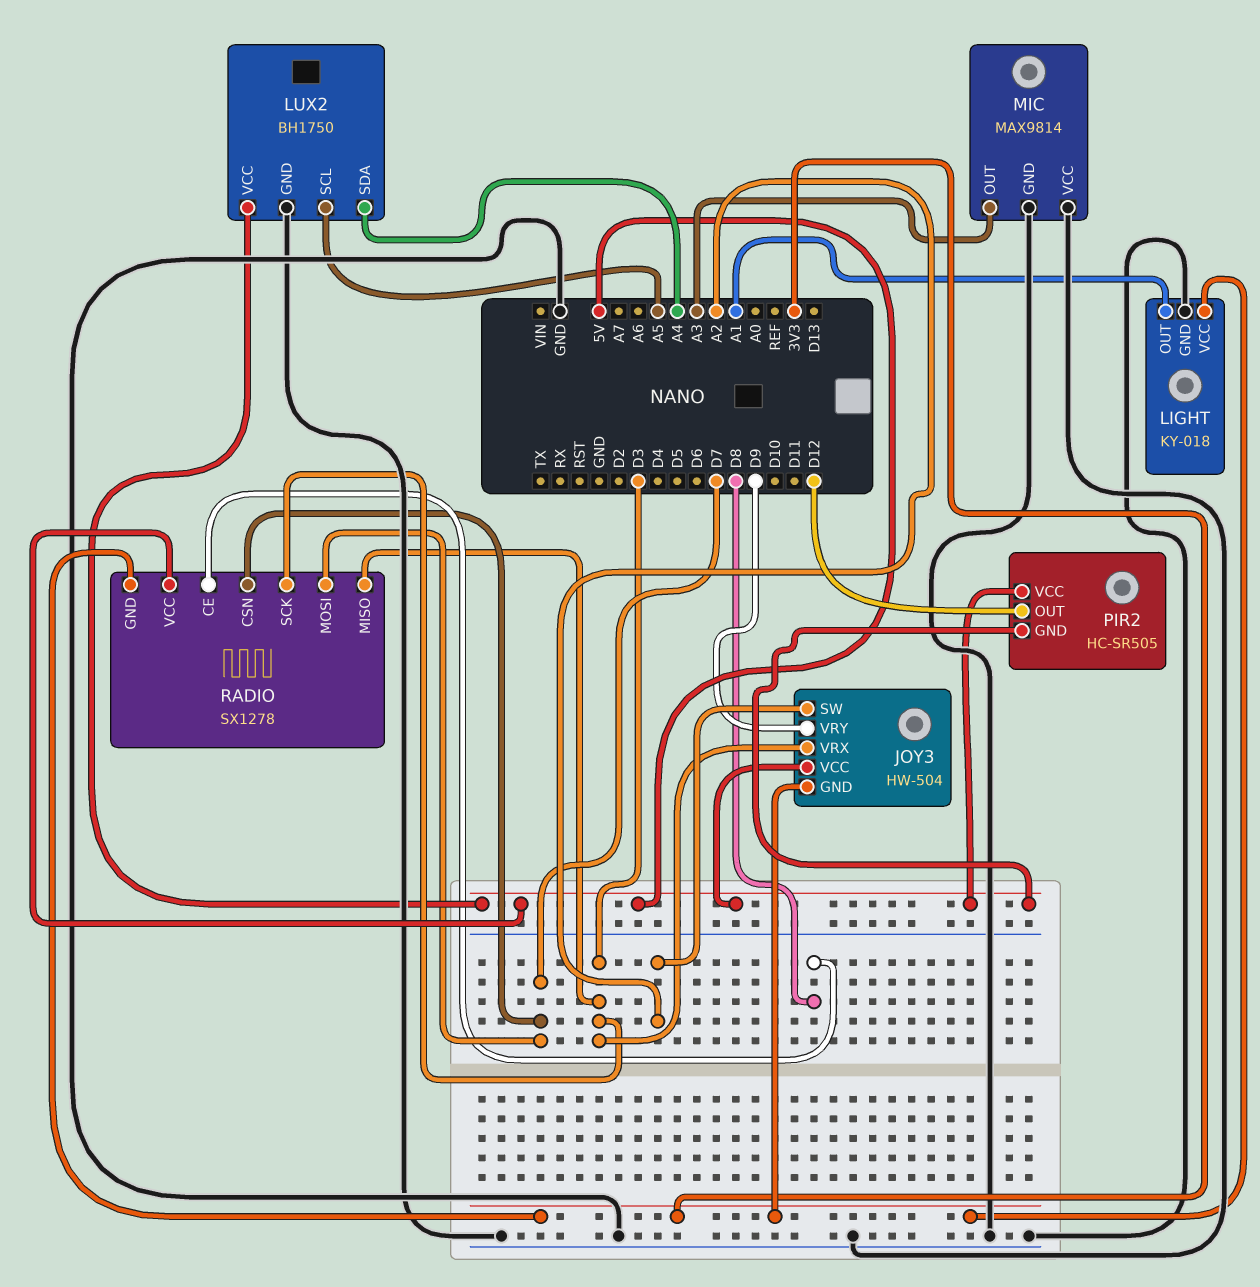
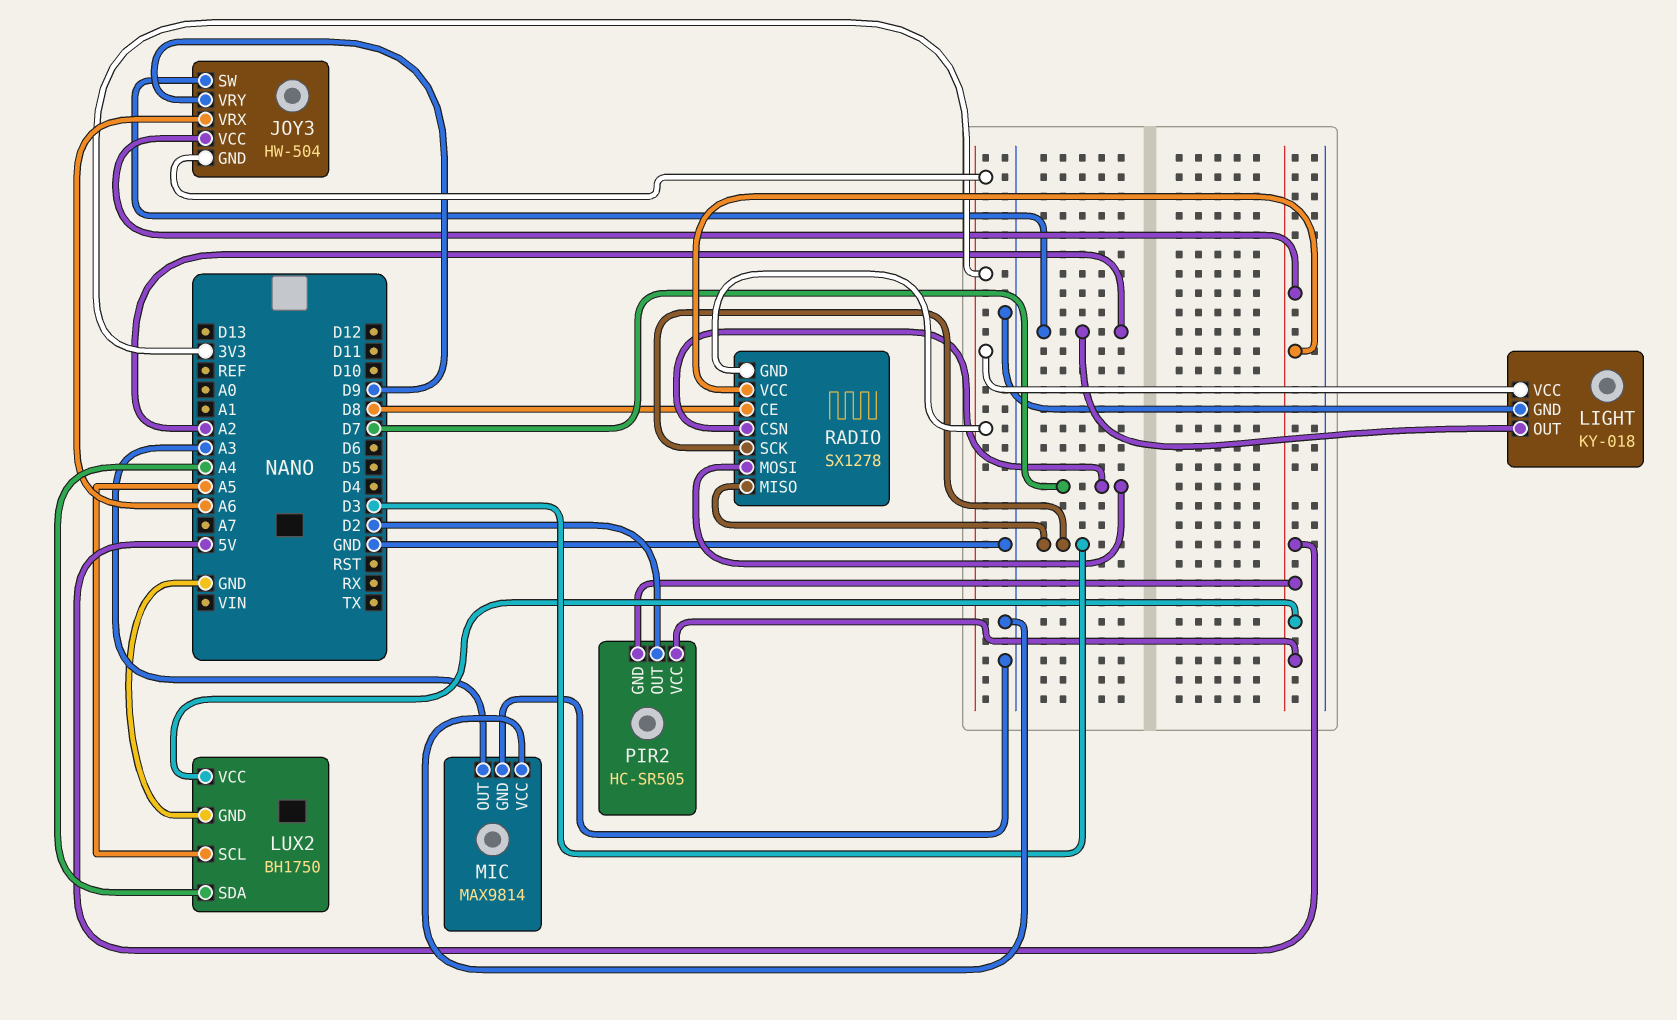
JOY3 pin VRX: D3 -> A6
LIGHT pin OUT: A1 -> A2
PIR2 pin OUT: D12 -> D2

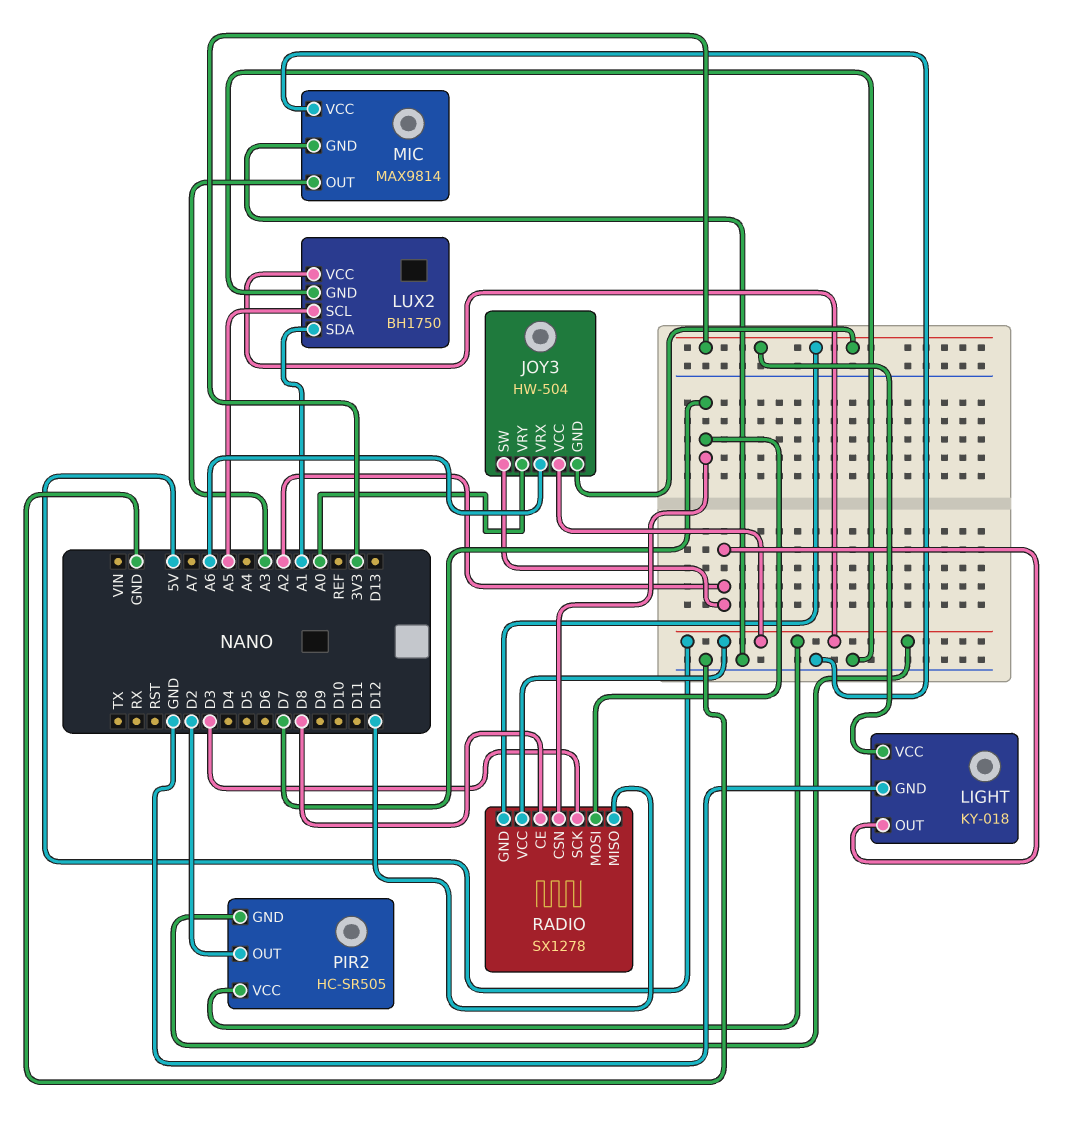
JOY3 pin VRY: D9 -> A0
LUX2 pin SDA: A4 -> A1
RADIO pin MISO: D3 -> D12

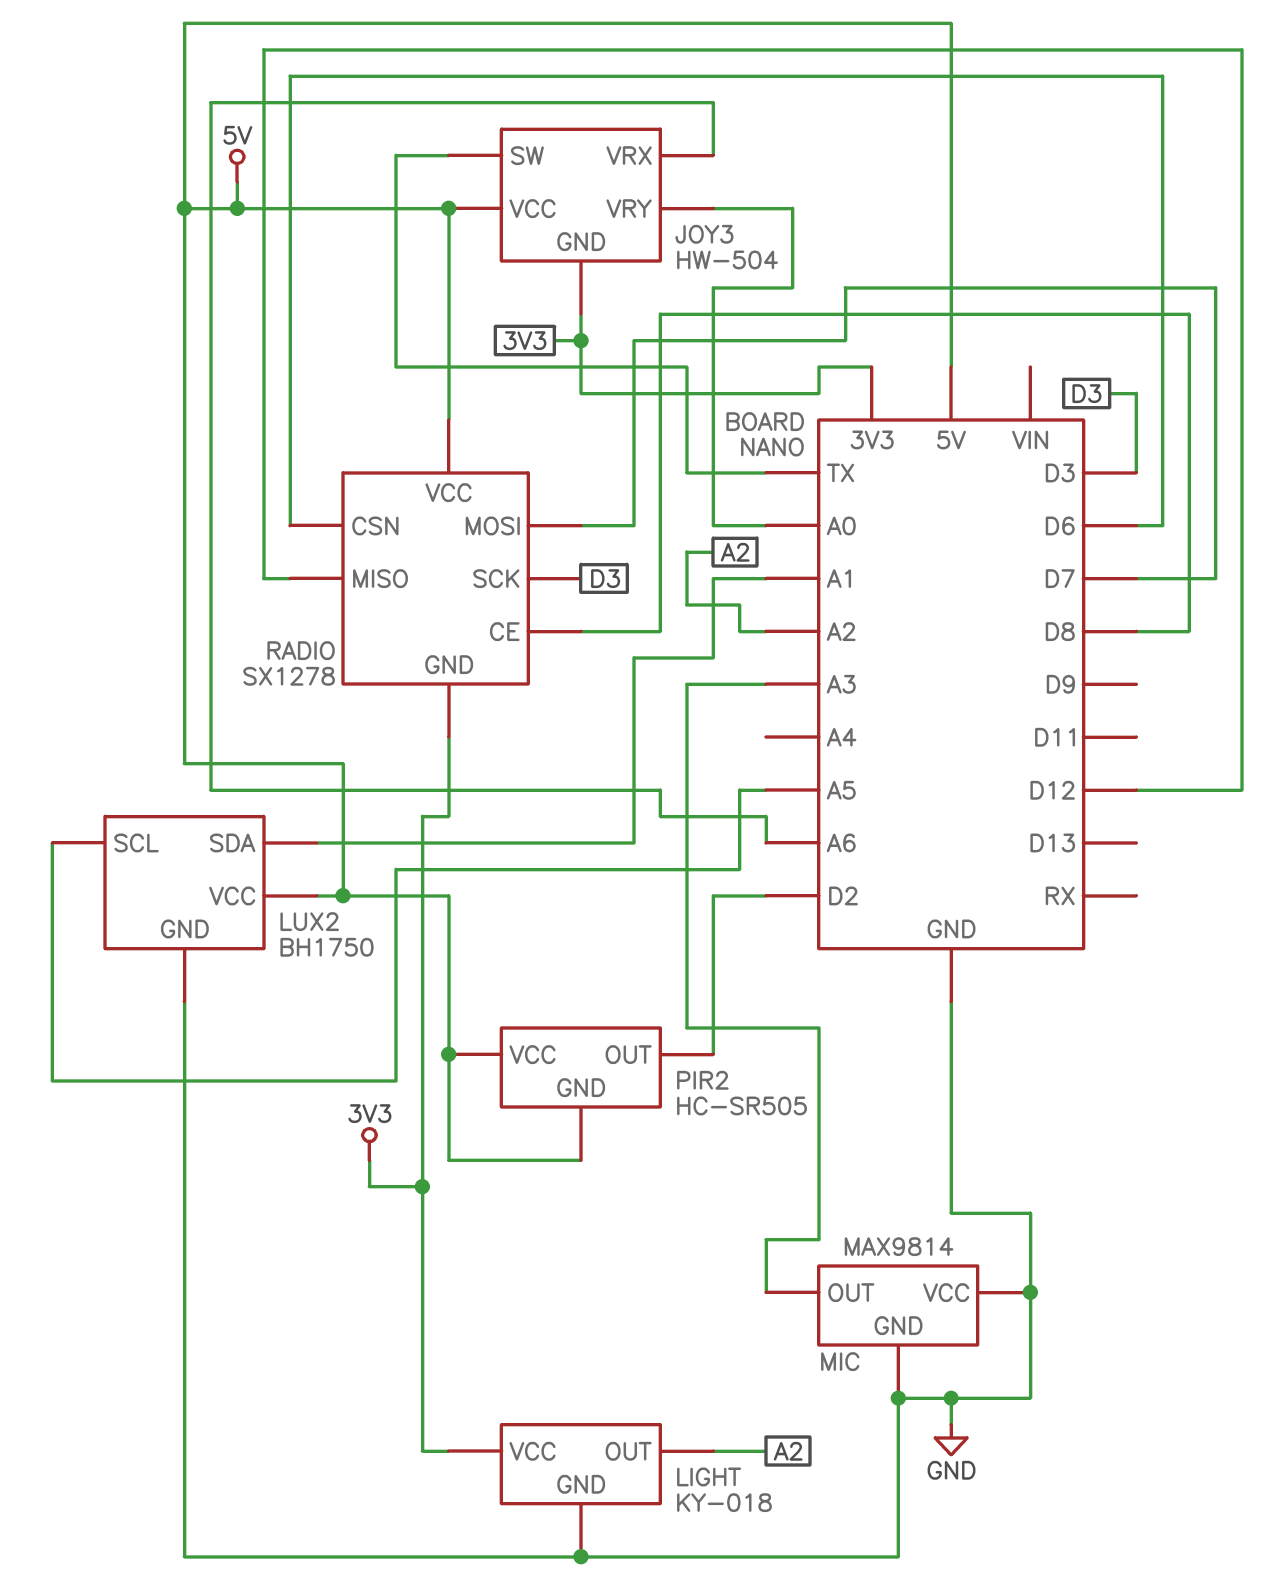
JOY3 pin SW: A2 -> TX
RADIO pin CSN: D7 -> D6

